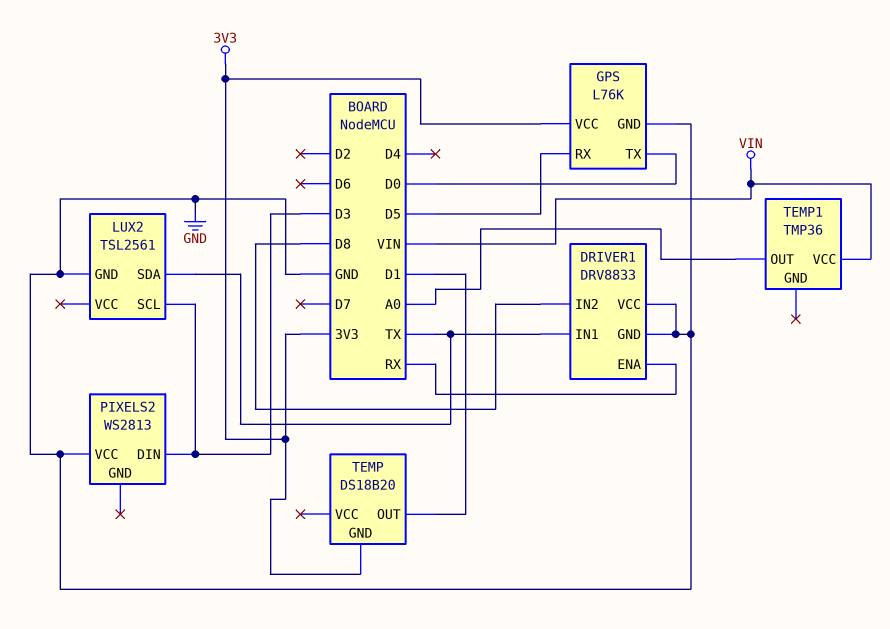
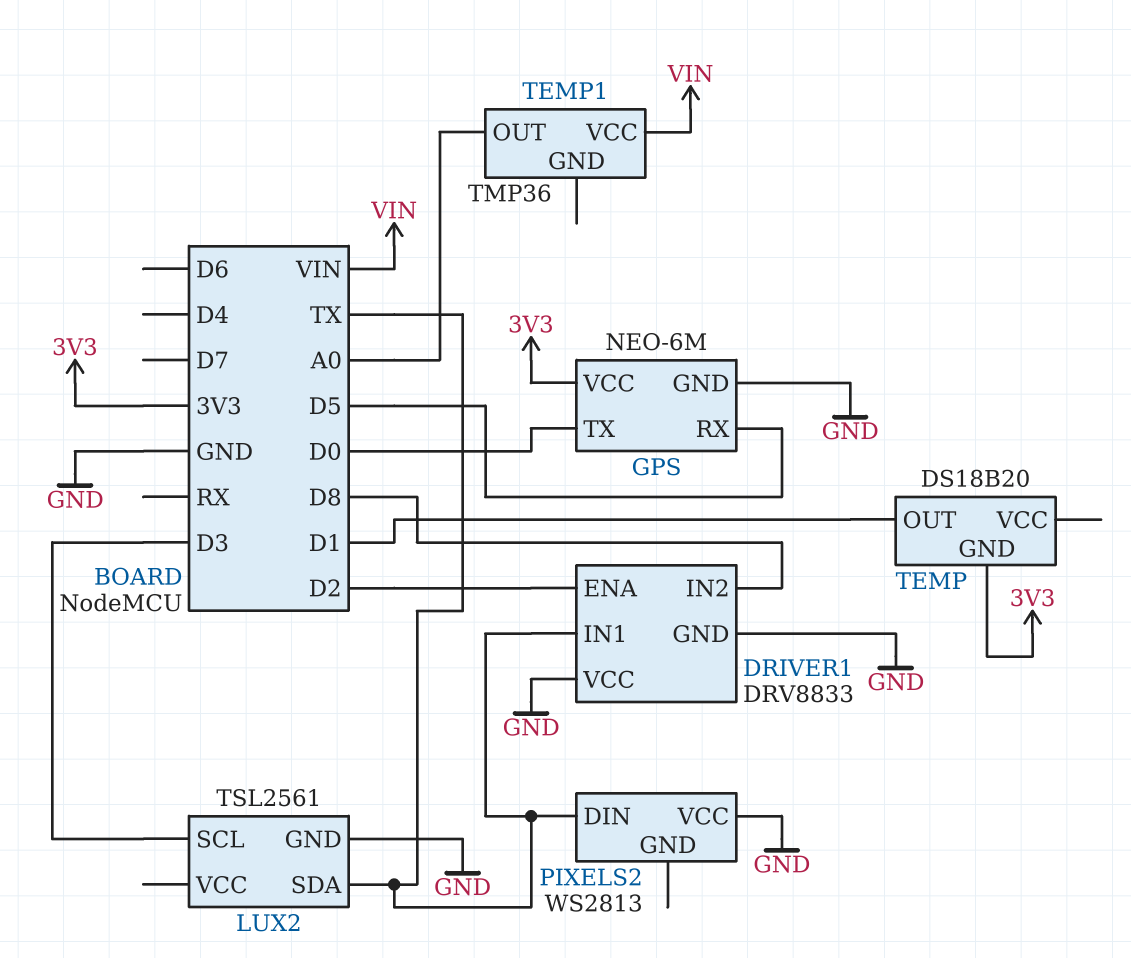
DRIVER1 pin ENA: RX -> D2
GPS: L76K -> NEO-6M
PIXELS2 pin DIN: D3 -> TX

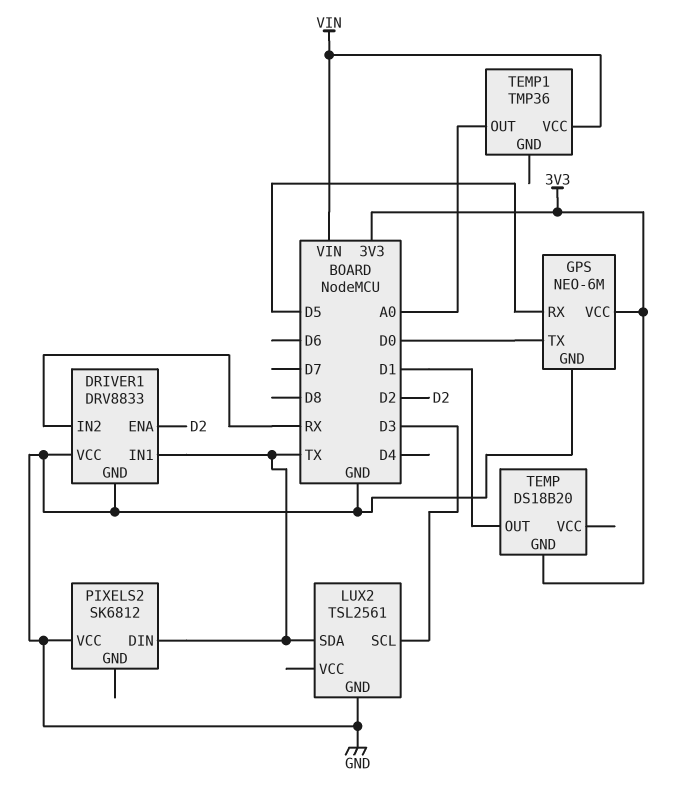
DRIVER1 pin IN2: D8 -> RX
PIXELS2: WS2813 -> SK6812

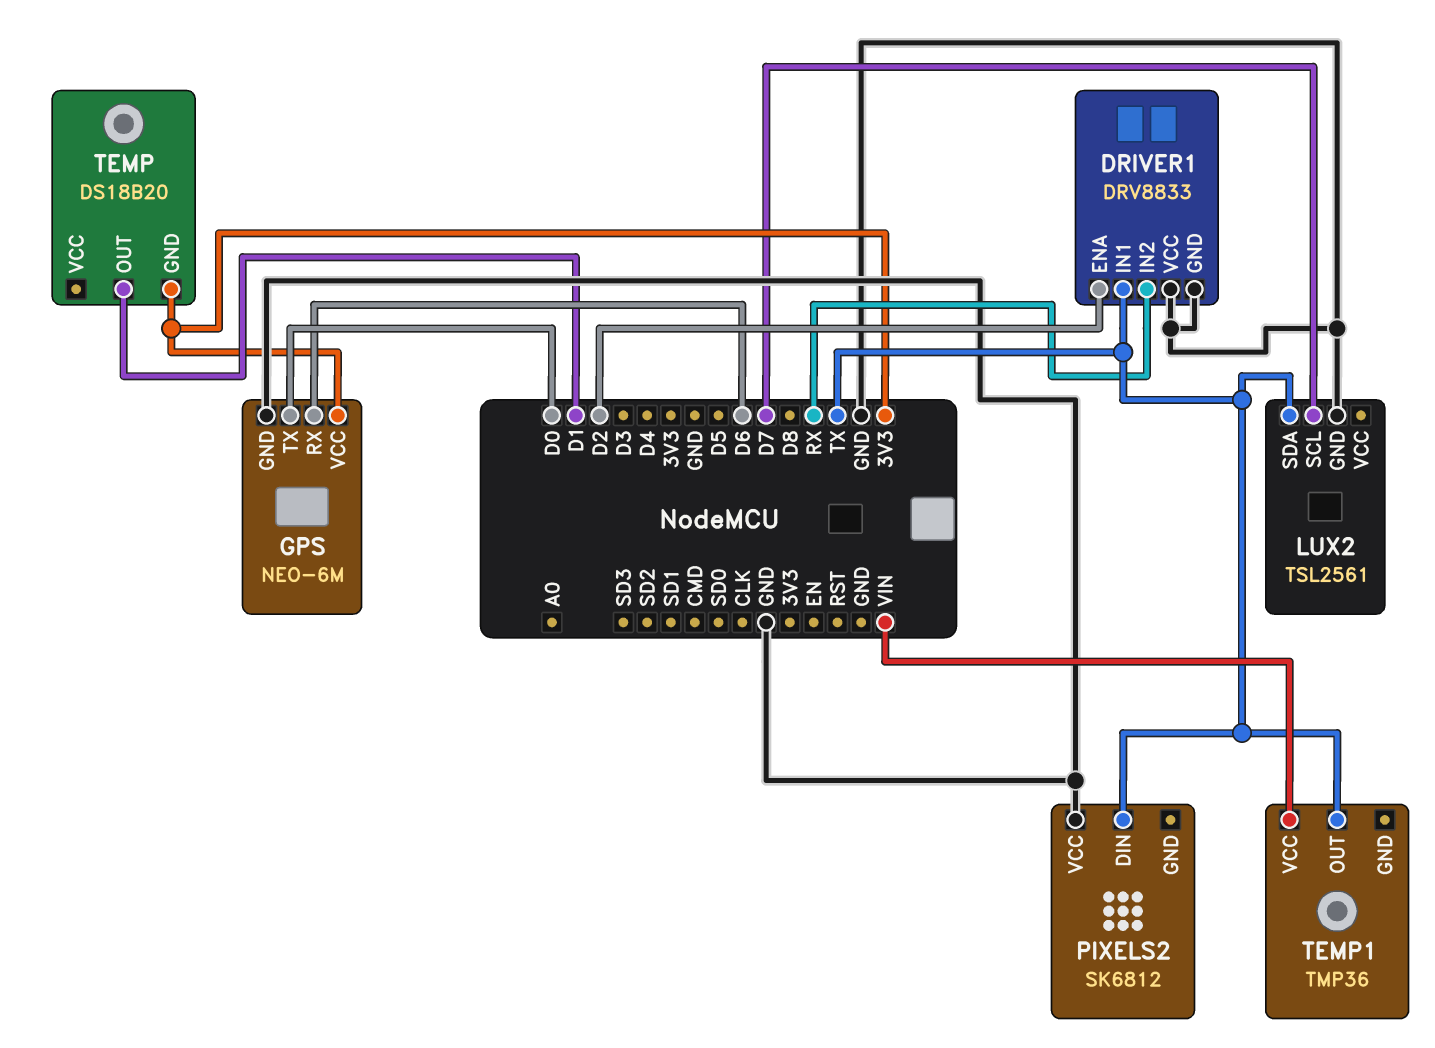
GPS pin RX: D5 -> D6
LUX2 pin SCL: D3 -> D7
TEMP1 pin OUT: A0 -> TX

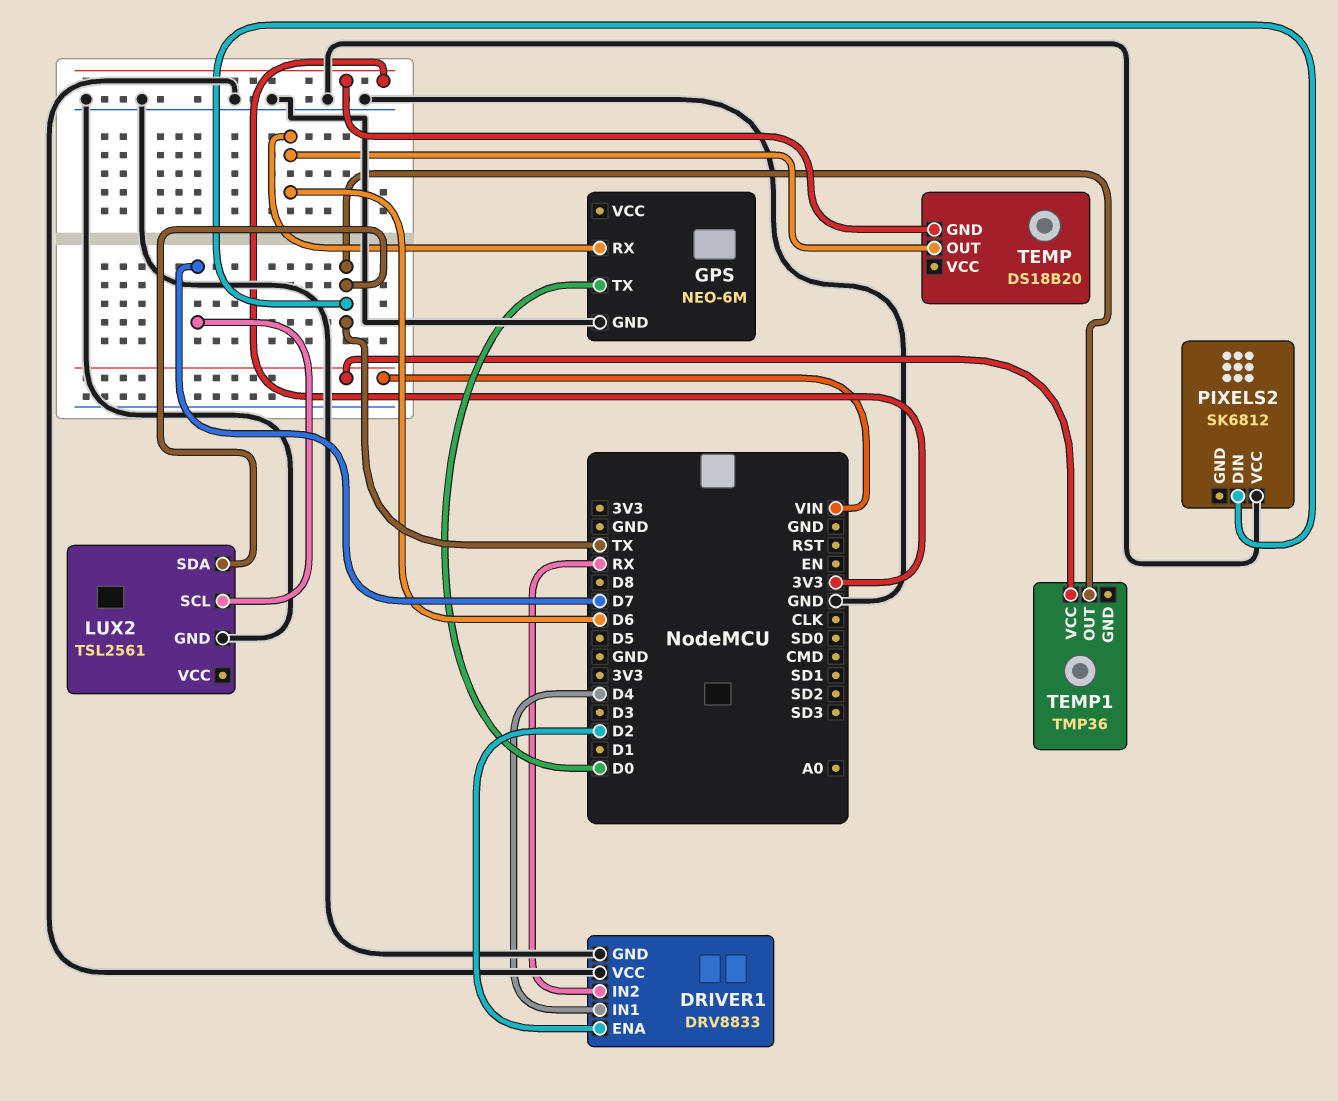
DRIVER1 pin IN1: TX -> D4
GPS pin VCC: 3V3 -> none
TEMP pin OUT: D1 -> D6

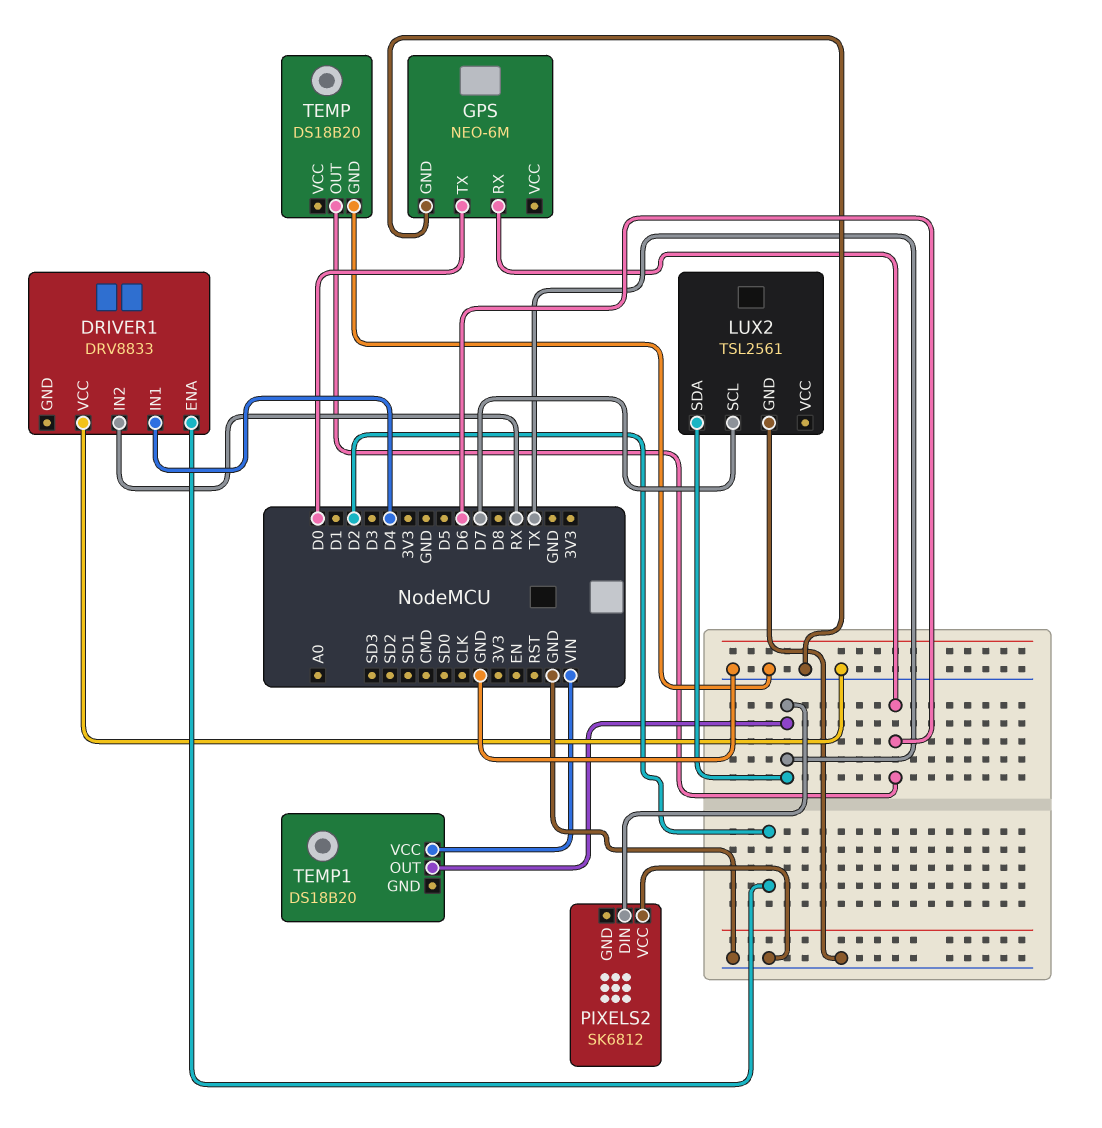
DRIVER1 pin GND: GND -> none
TEMP pin GND: 3V3 -> GND
TEMP1: TMP36 -> DS18B20

